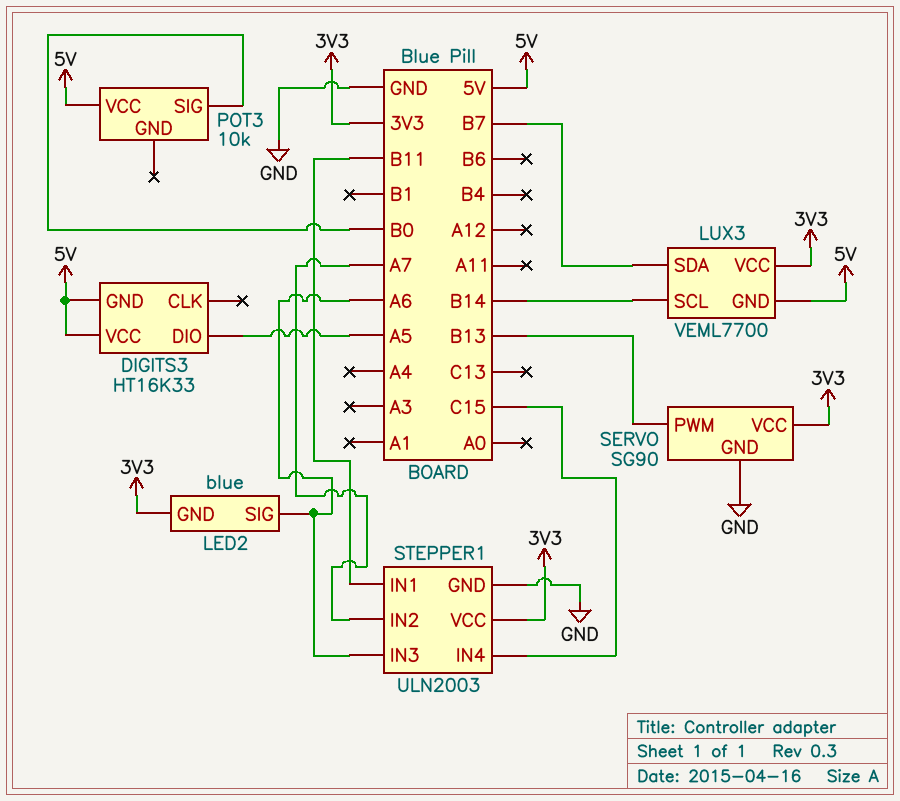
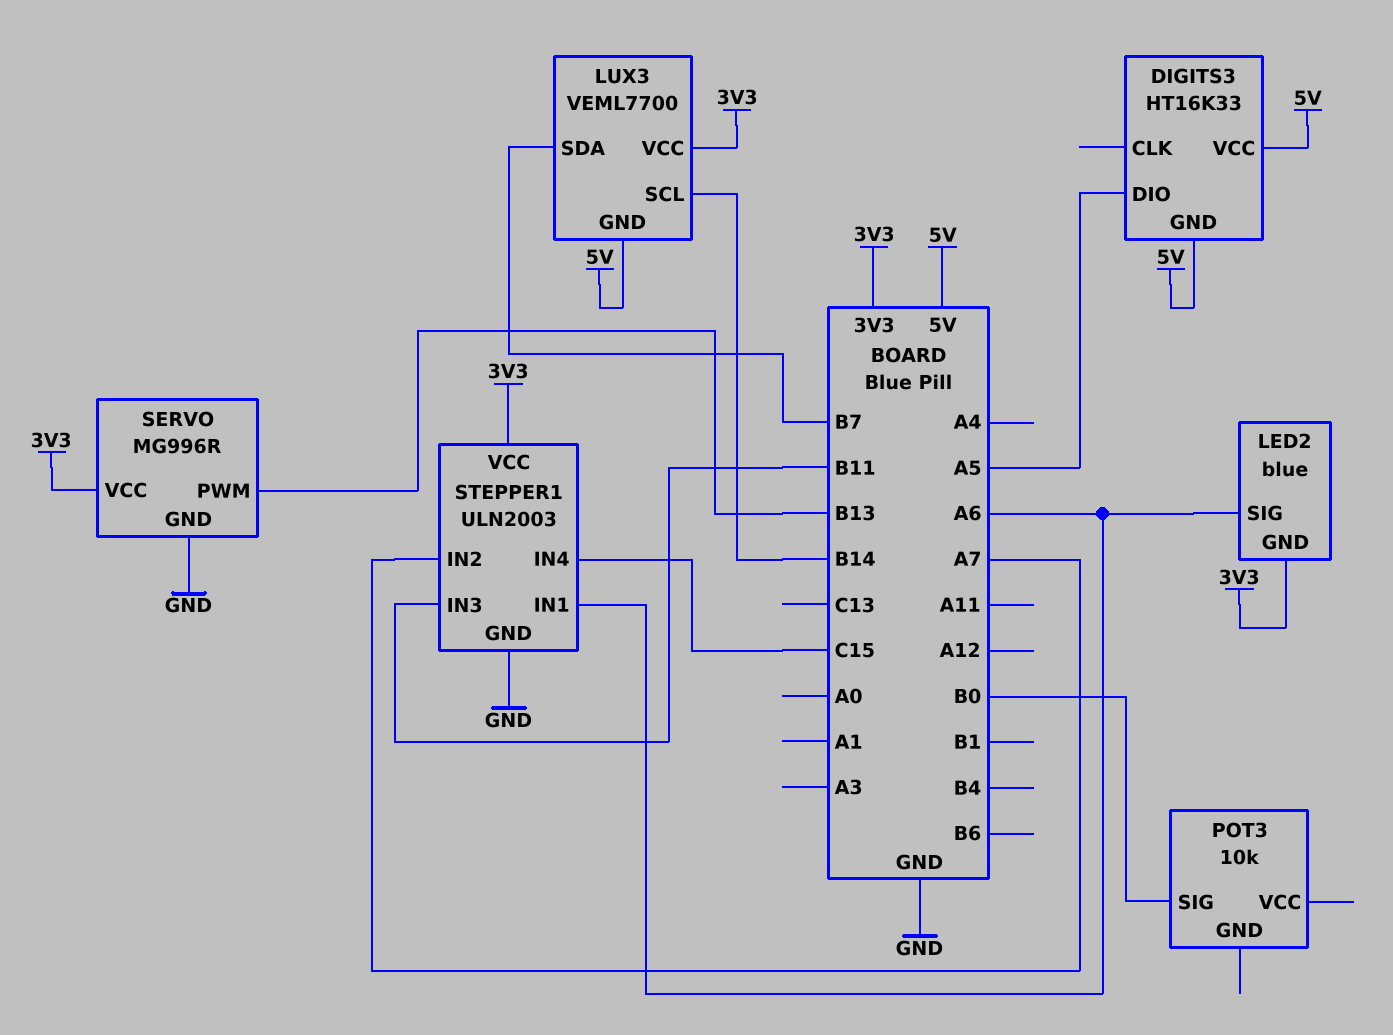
POT3 pin VCC: 5V -> none
SERVO: SG90 -> MG996R
STEPPER1 pin IN1: B11 -> A6
STEPPER1 pin IN3: A6 -> B11

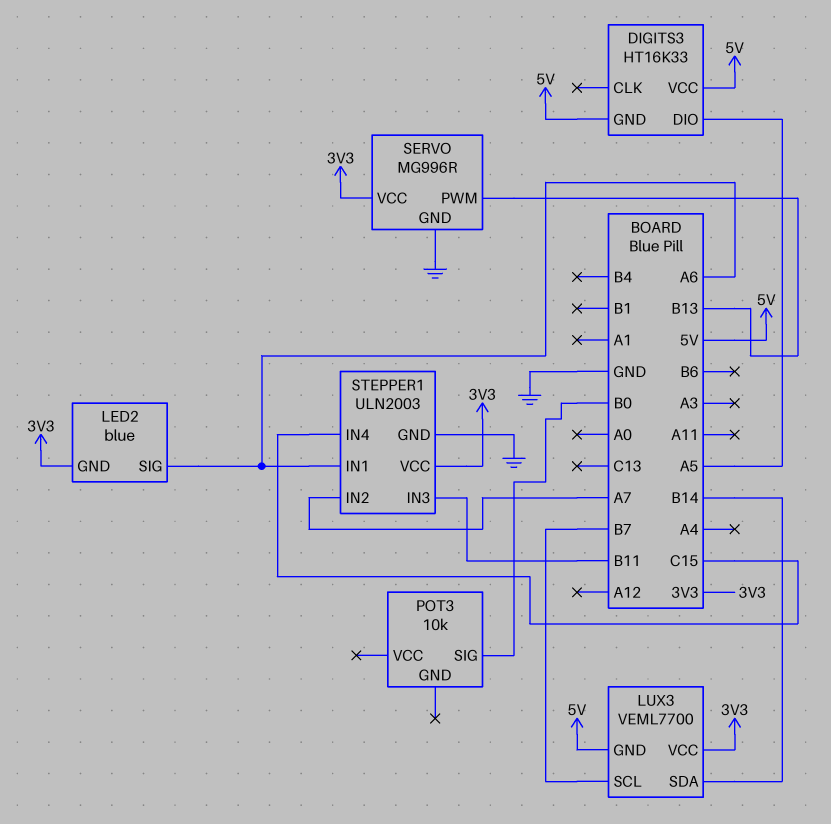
LUX3 pin SCL: B14 -> B7
LUX3 pin SDA: B7 -> B14

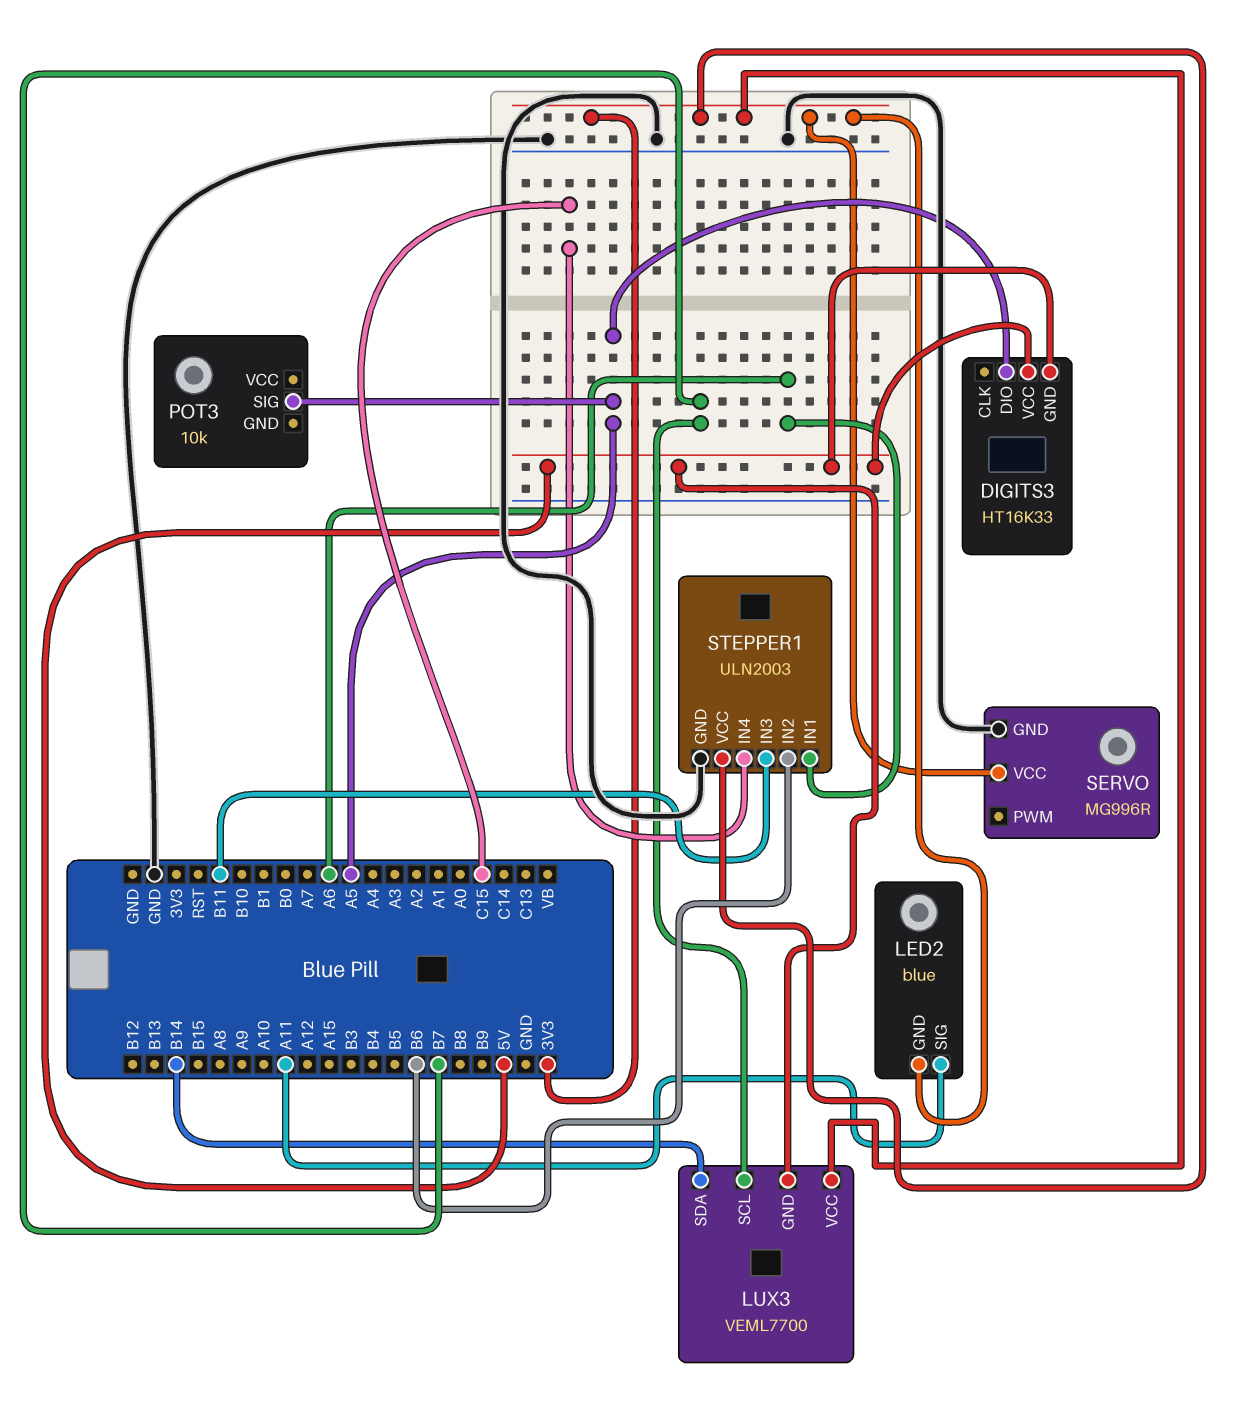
LED2 pin SIG: A6 -> A11
POT3 pin SIG: B0 -> A5
SERVO pin PWM: B13 -> none
STEPPER1 pin IN2: A7 -> B6

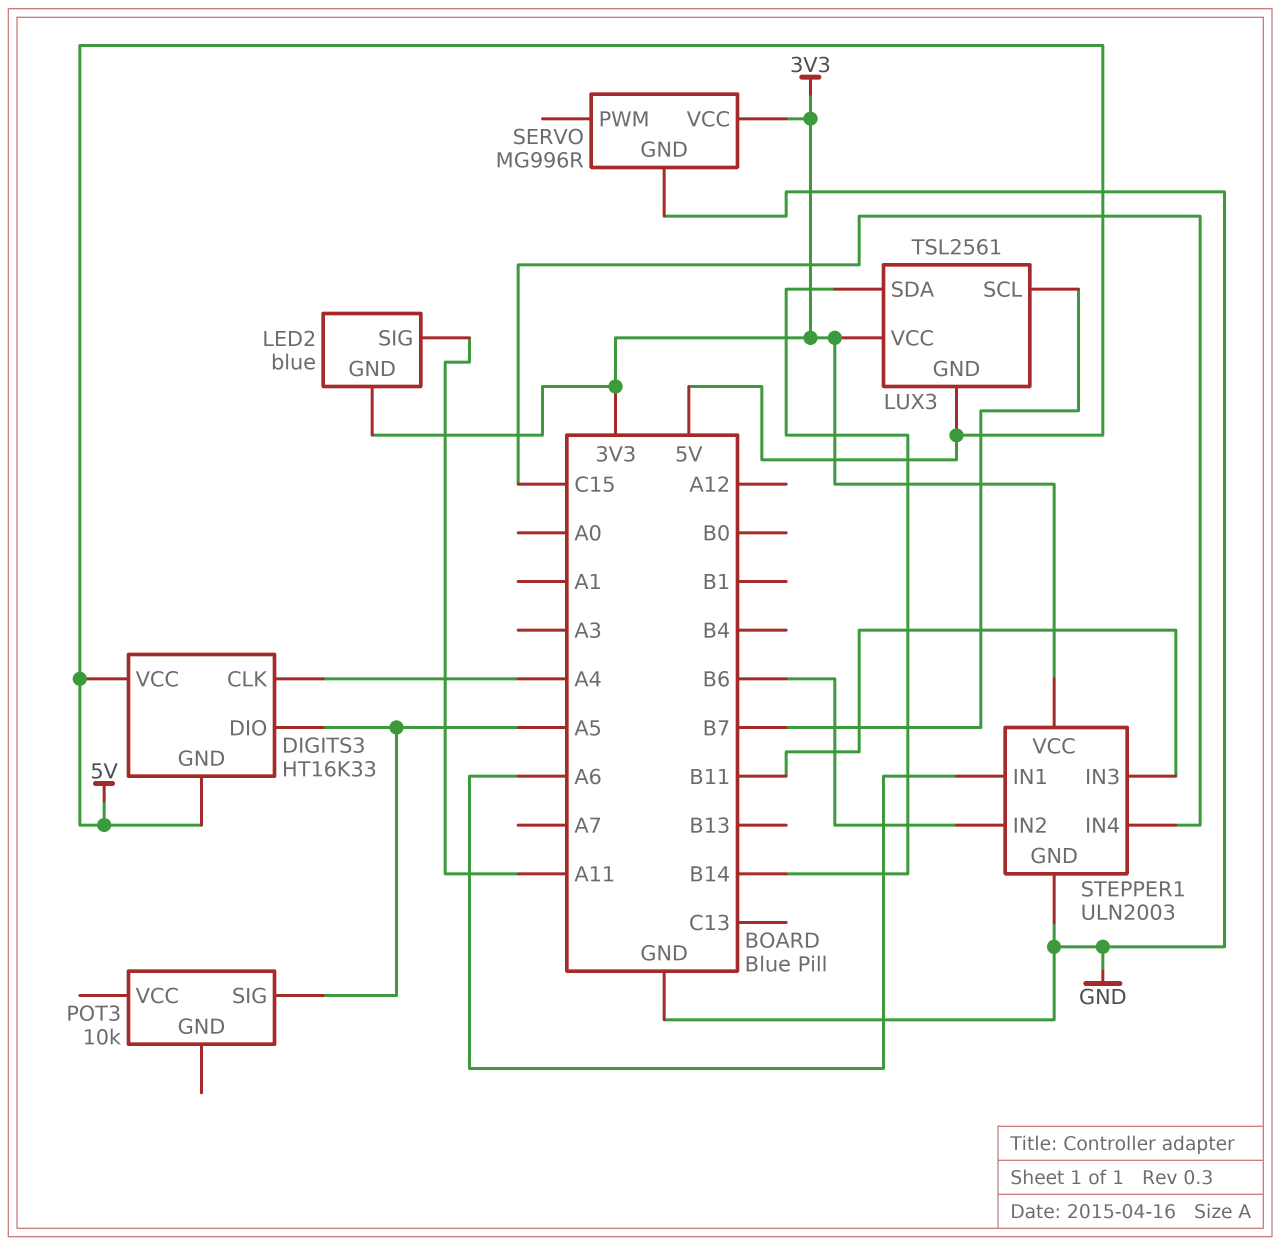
DIGITS3 pin CLK: none -> A4
LUX3: VEML7700 -> TSL2561

